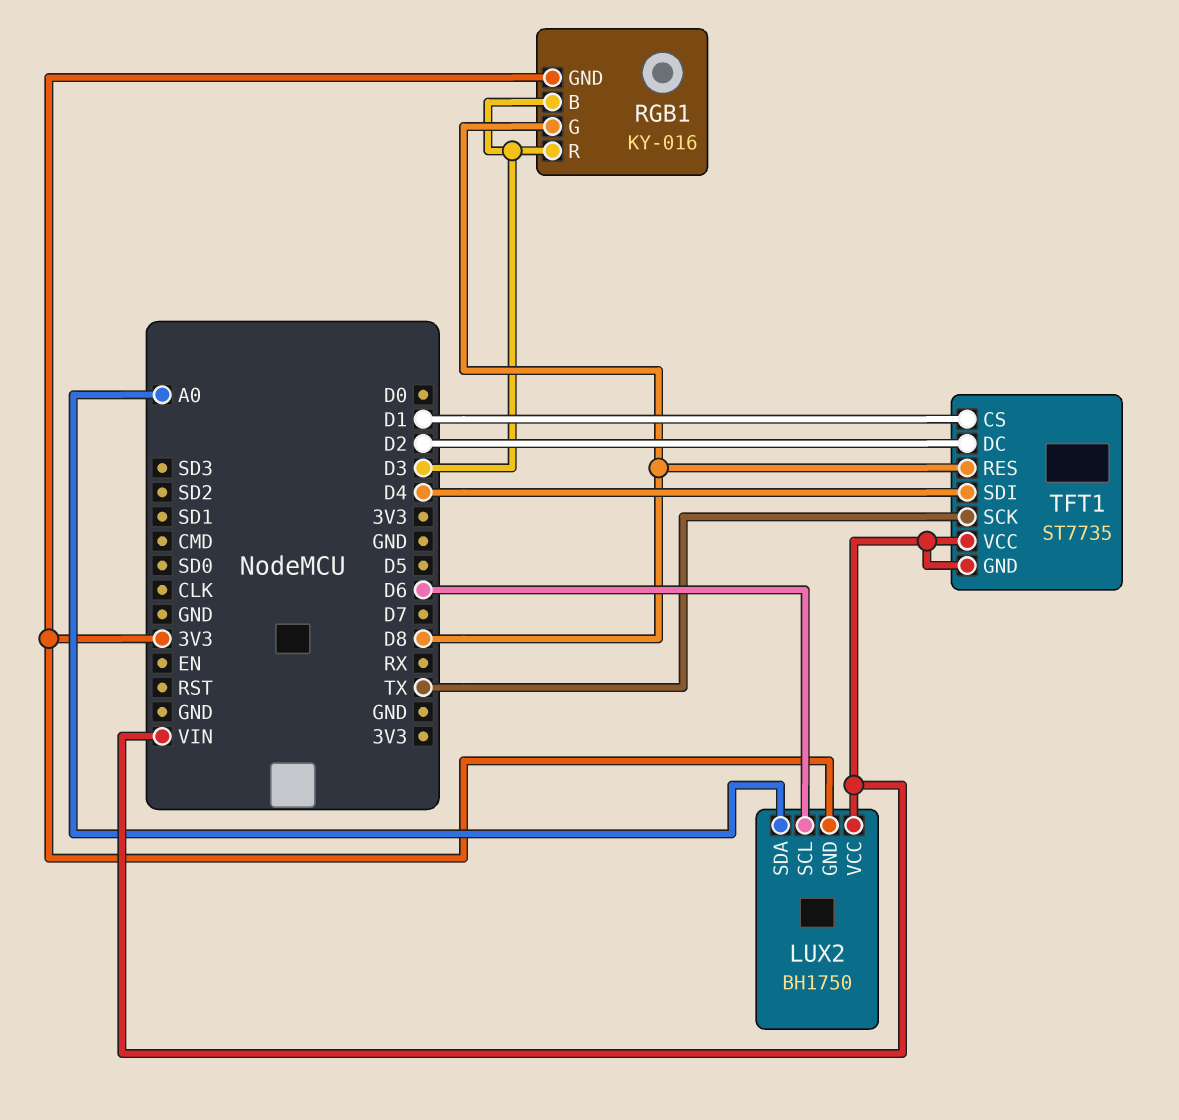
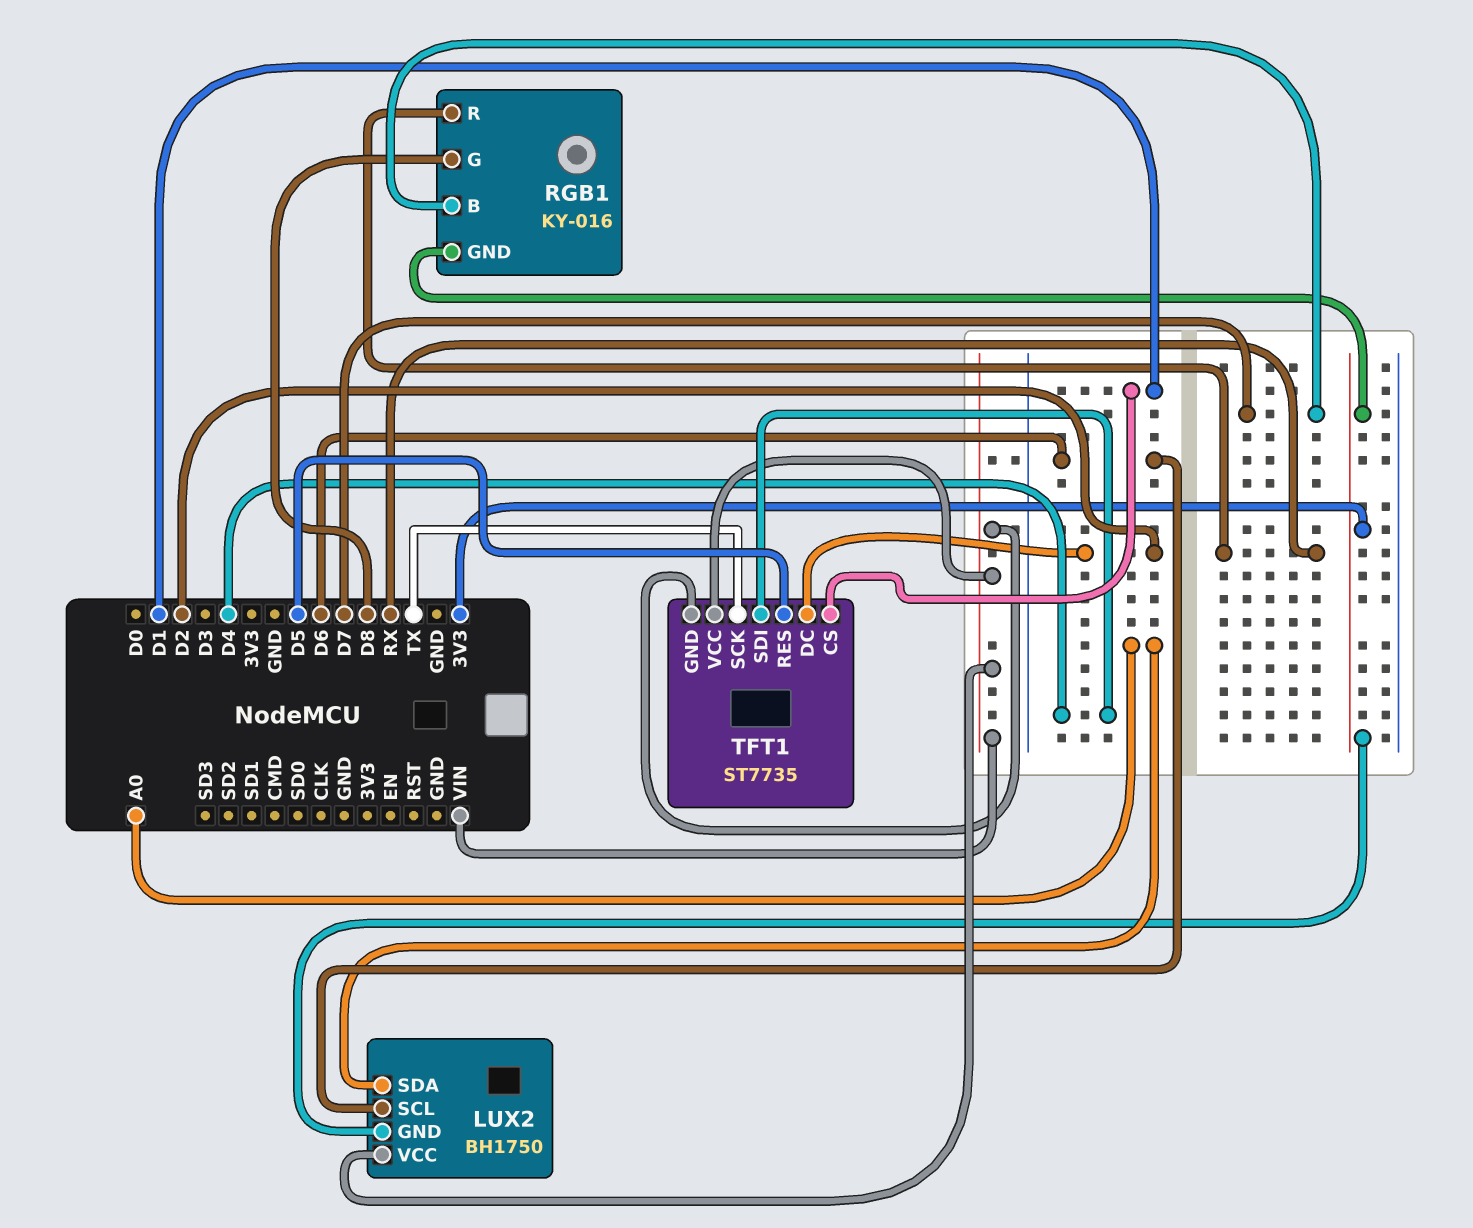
RGB1 pin B: D3 -> D7
RGB1 pin R: D3 -> RX
TFT1 pin RES: D8 -> D5

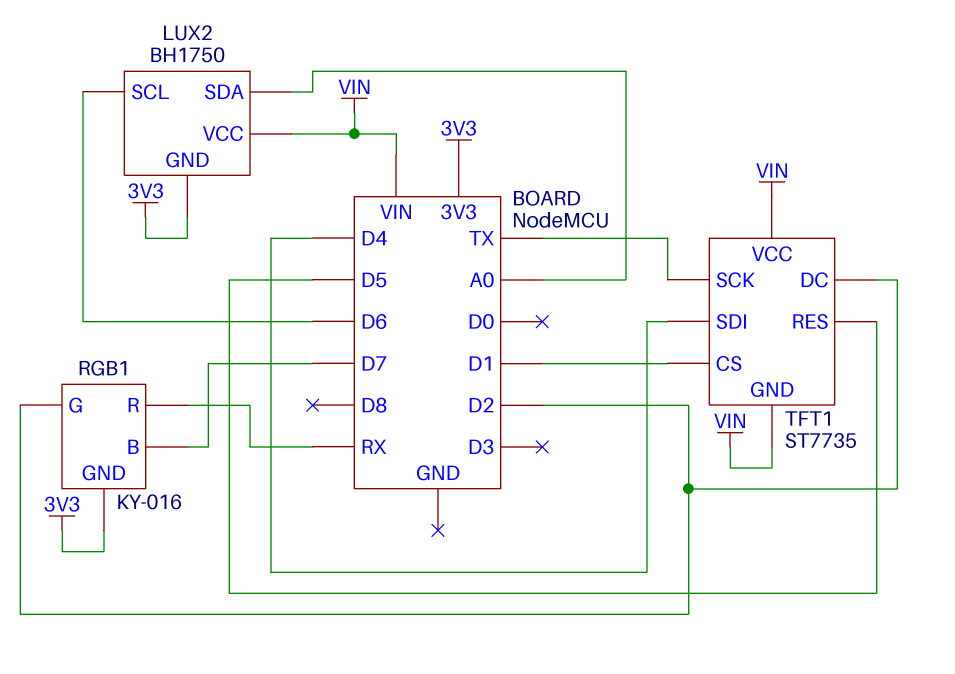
RGB1 pin G: D8 -> D2

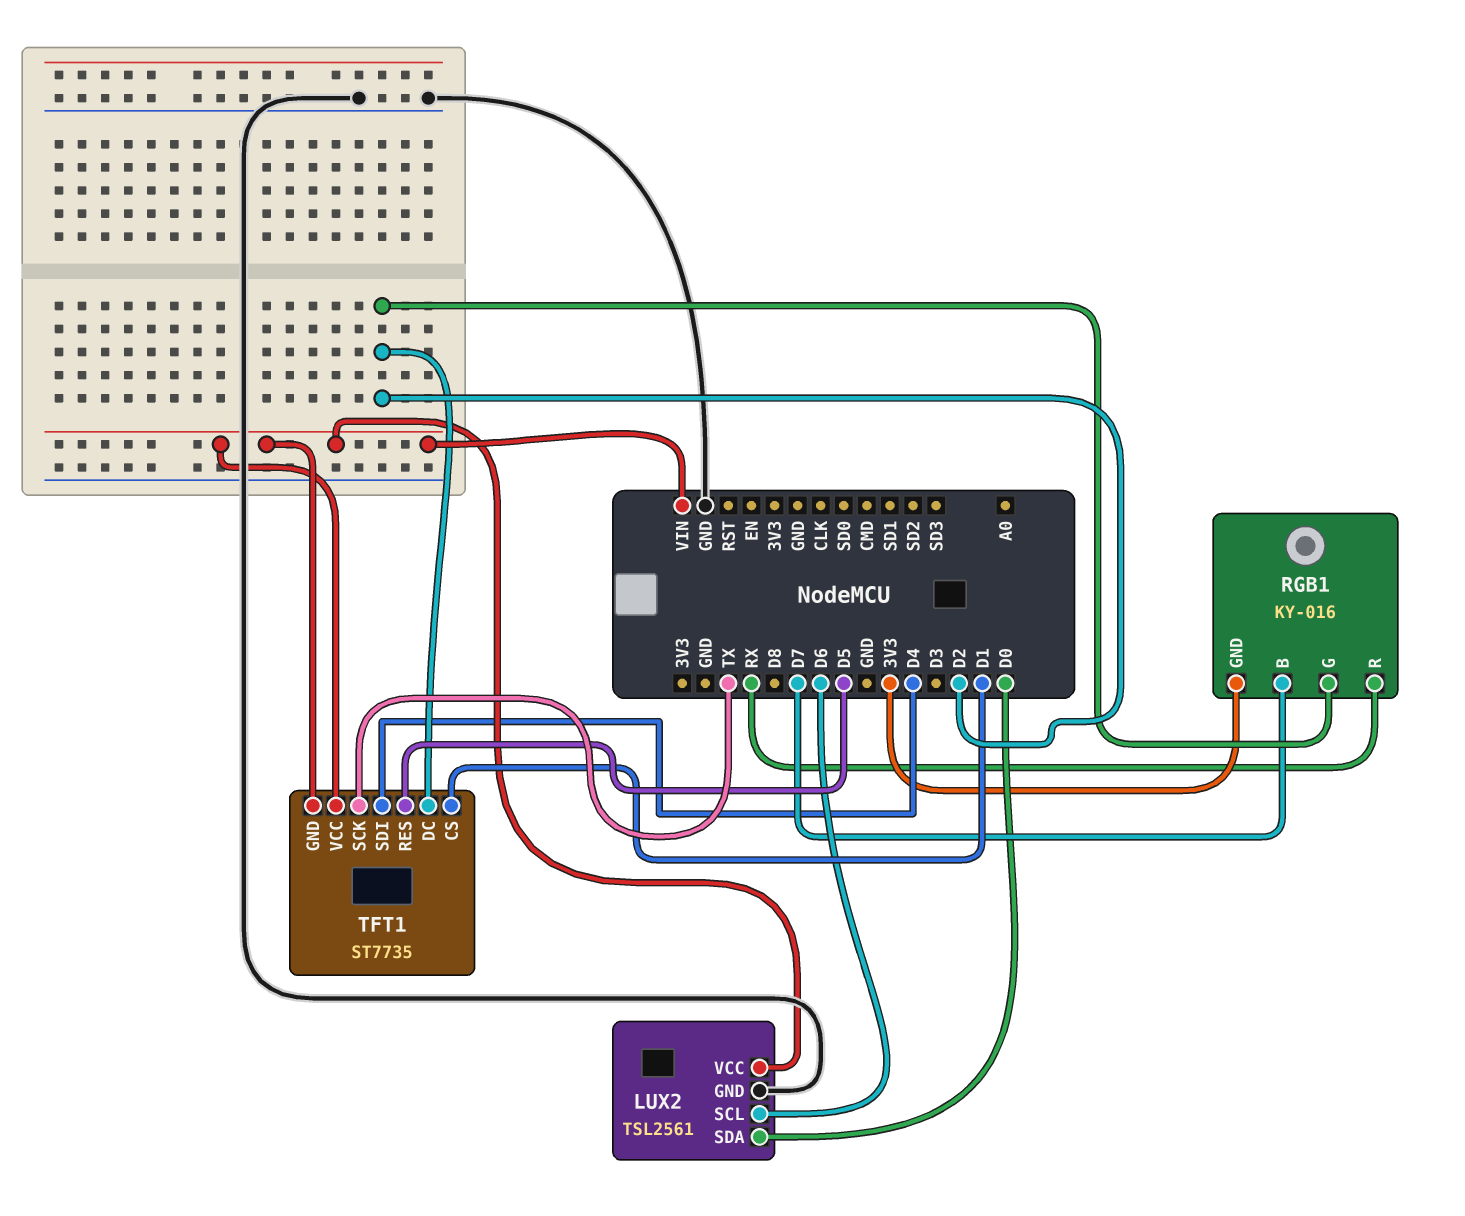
LUX2: BH1750 -> TSL2561
LUX2 pin GND: 3V3 -> GND
LUX2 pin SDA: A0 -> D0

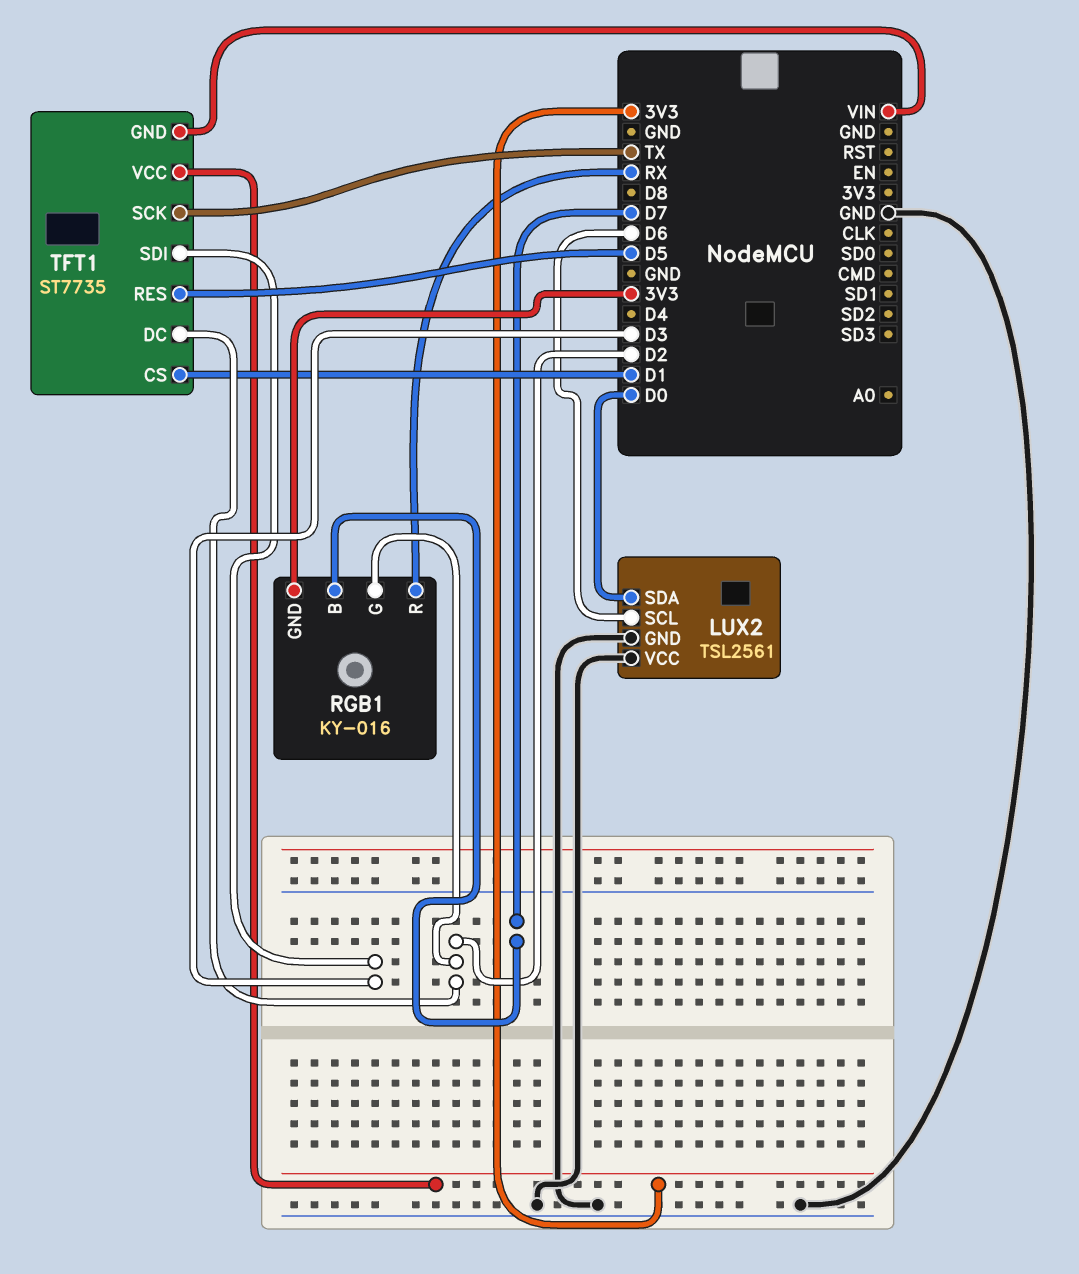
LUX2 pin VCC: VIN -> GND
TFT1 pin SDI: D4 -> D3
TFT1 pin VCC: VIN -> 3V3

